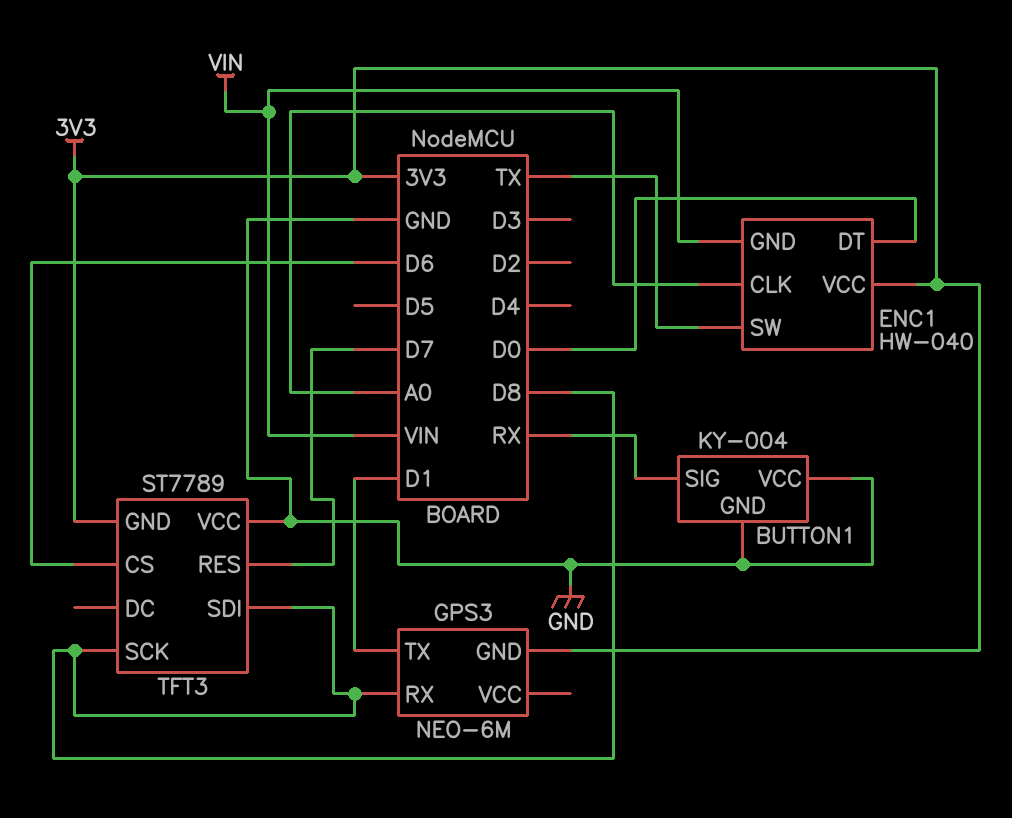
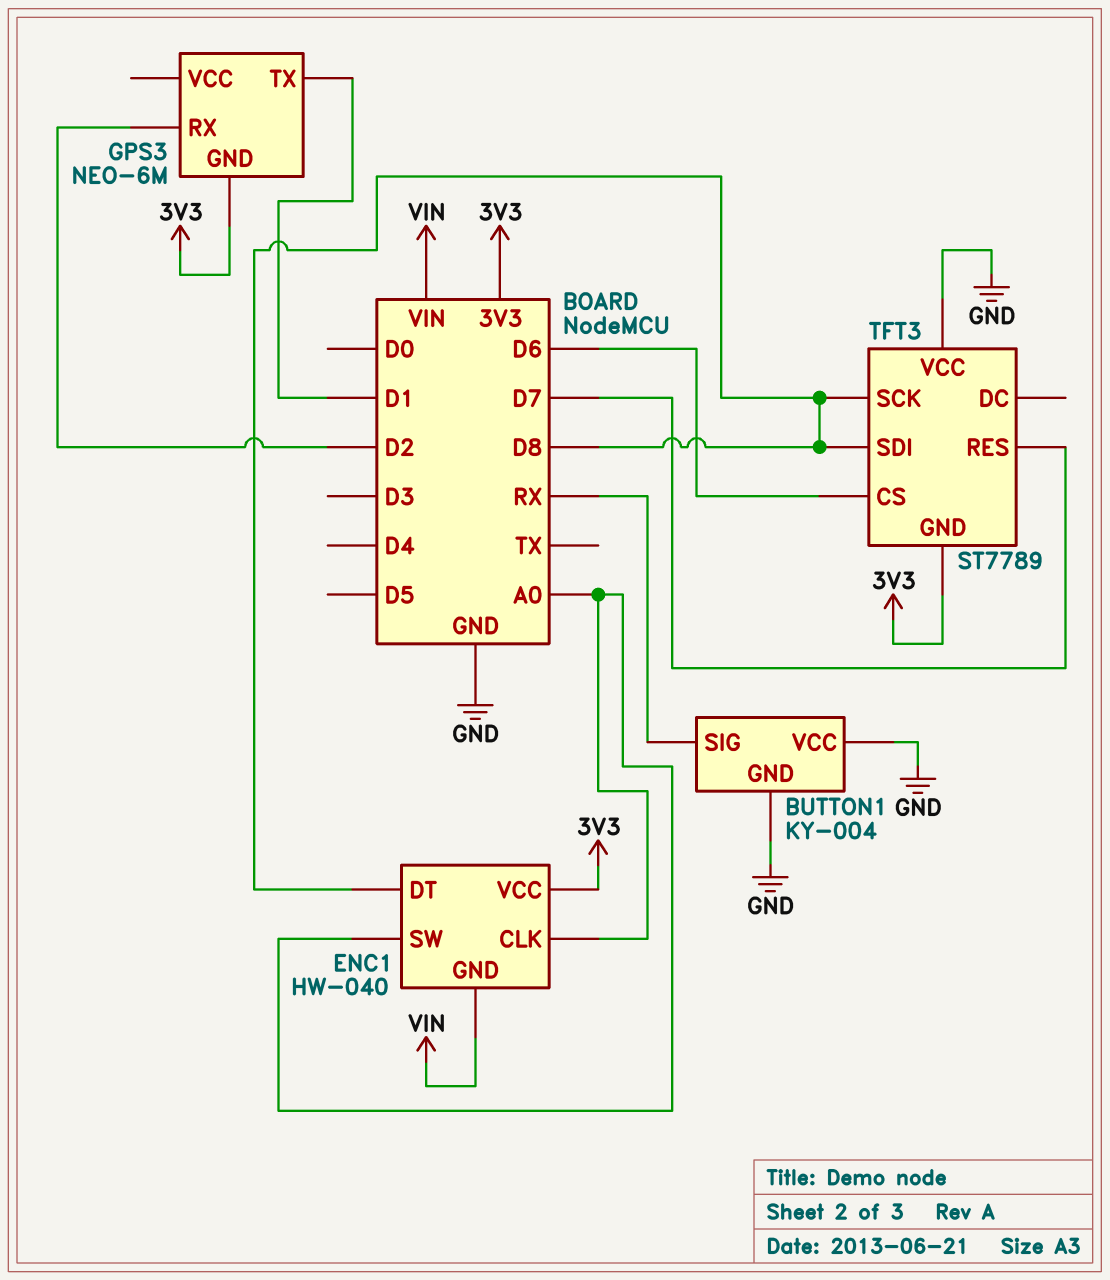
ENC1 pin DT: D0 -> D8
ENC1 pin SW: TX -> A0
GPS3 pin RX: D8 -> D2

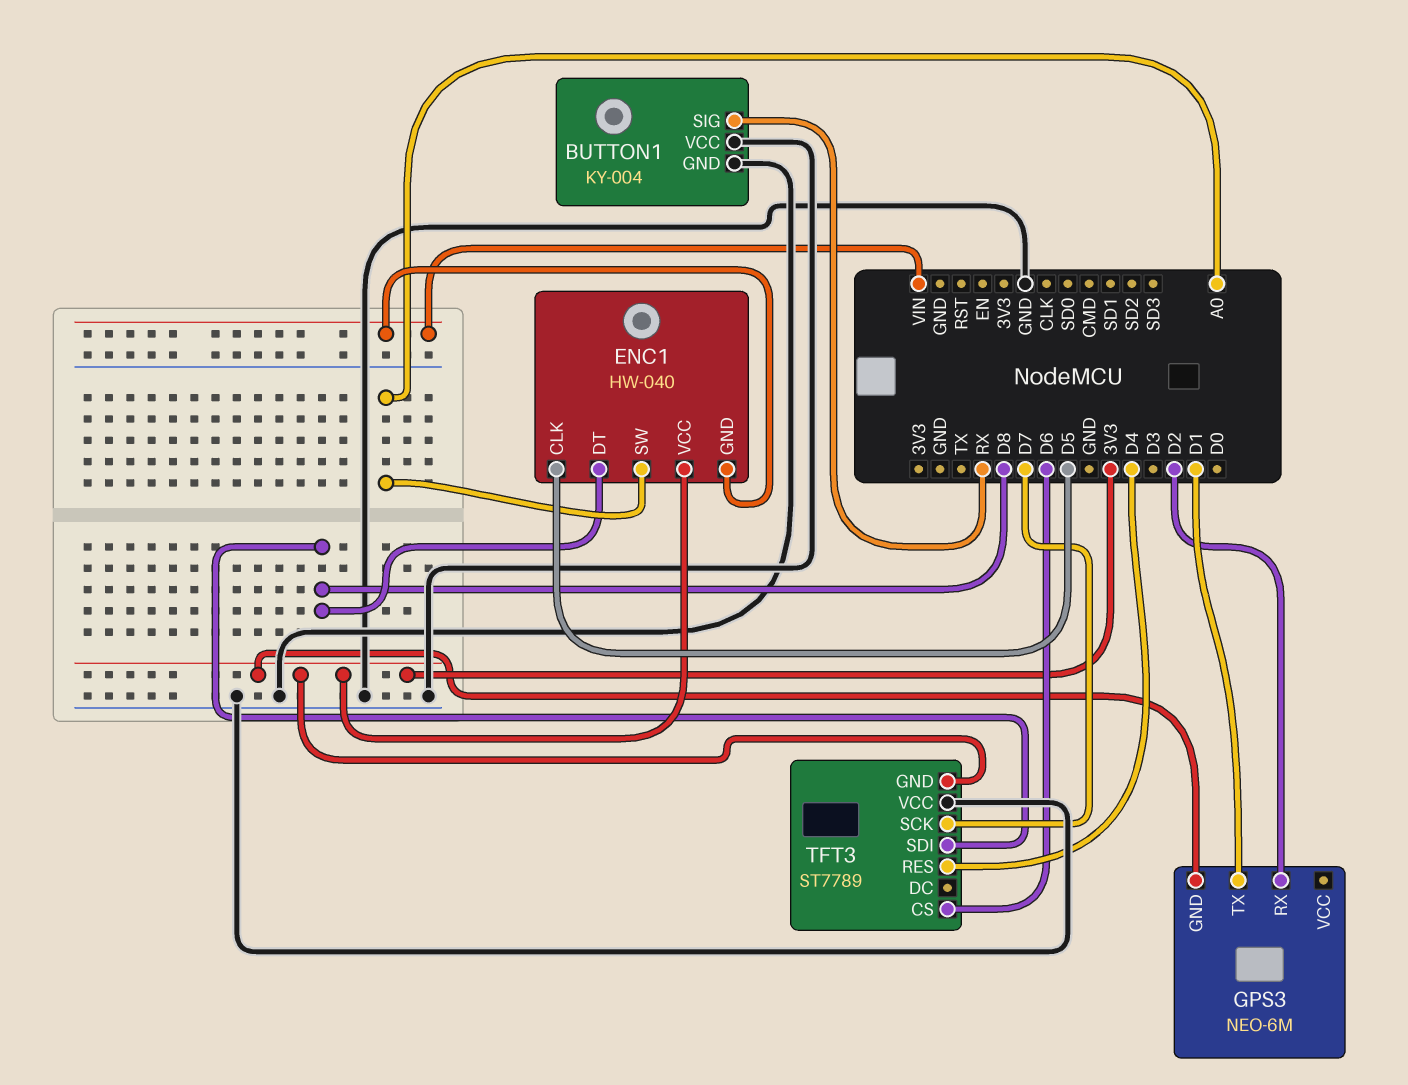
ENC1 pin CLK: A0 -> D5
TFT3 pin RES: D7 -> D4
TFT3 pin SCK: D8 -> D7

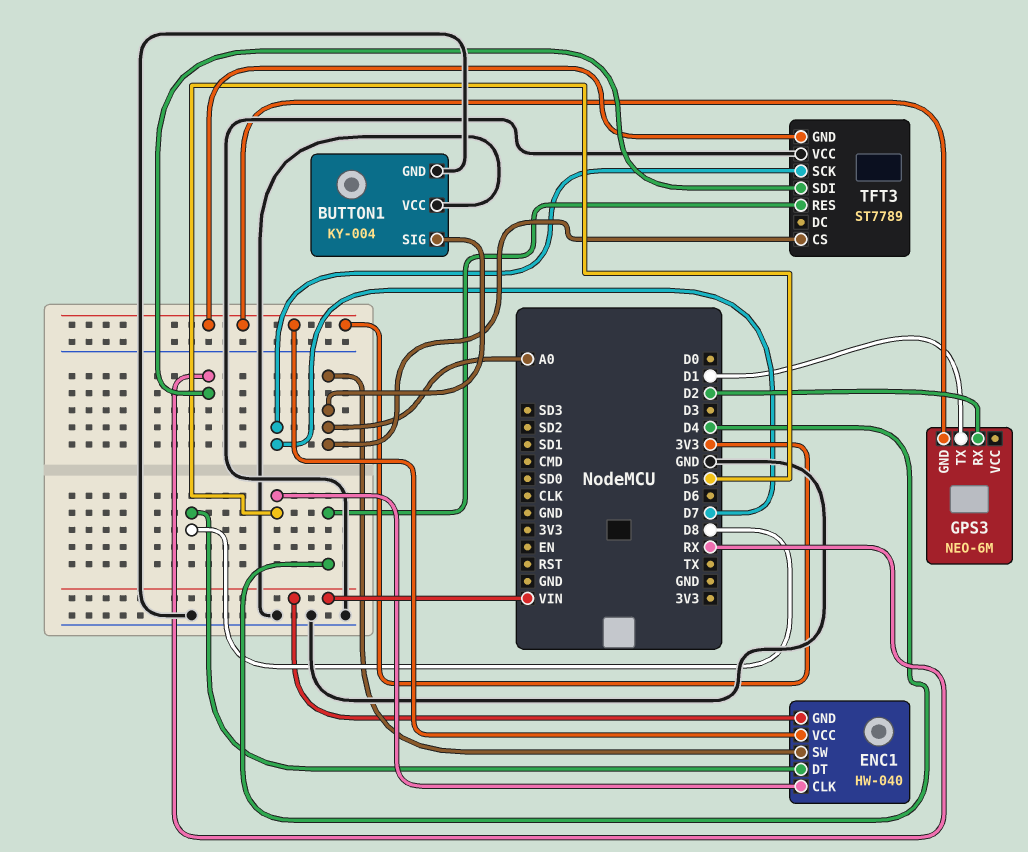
BUTTON1 pin SIG: RX -> A0
TFT3 pin CS: D6 -> A0
TFT3 pin SDI: D8 -> RX

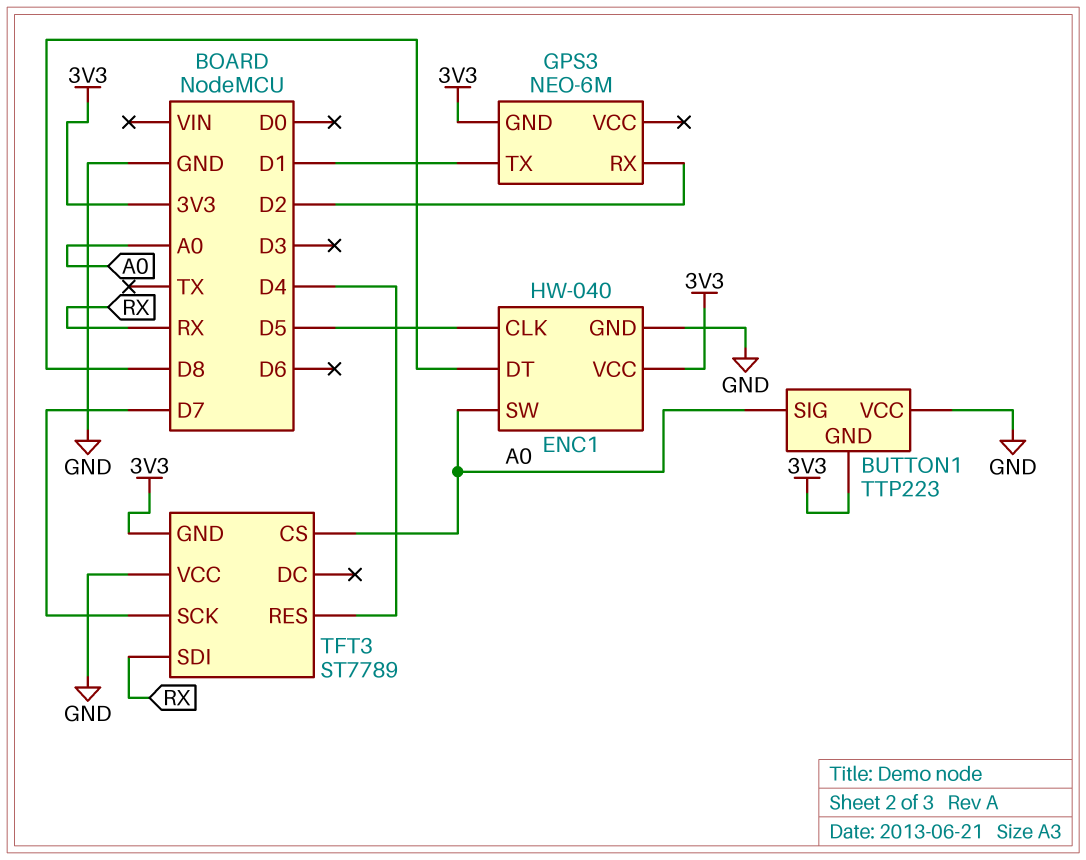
BUTTON1: KY-004 -> TTP223
BUTTON1 pin GND: GND -> 3V3
ENC1 pin GND: VIN -> GND

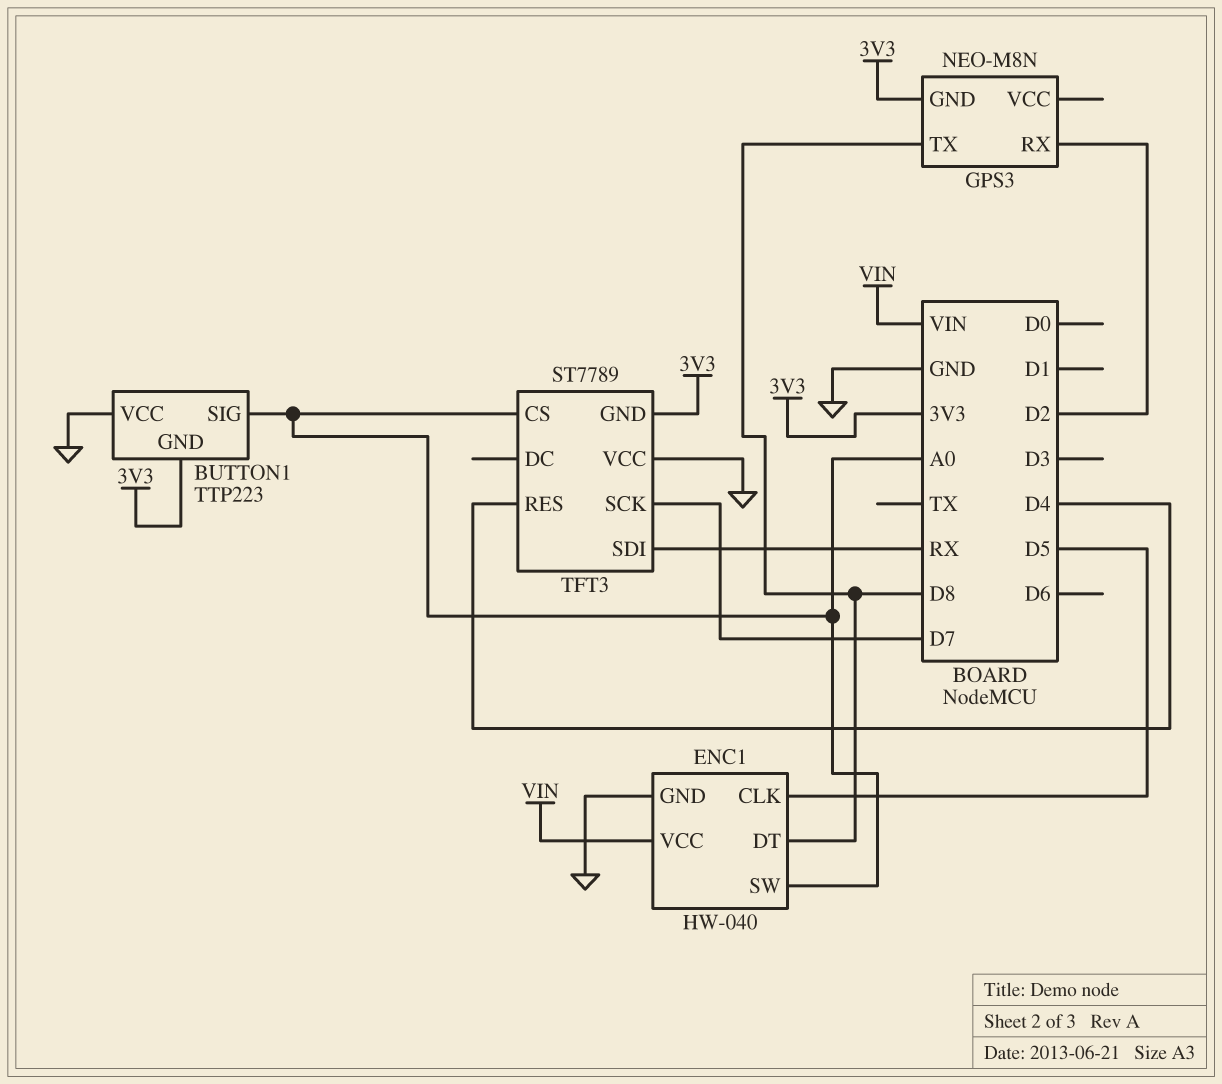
ENC1 pin VCC: 3V3 -> VIN
GPS3: NEO-6M -> NEO-M8N
GPS3 pin TX: D1 -> D8

